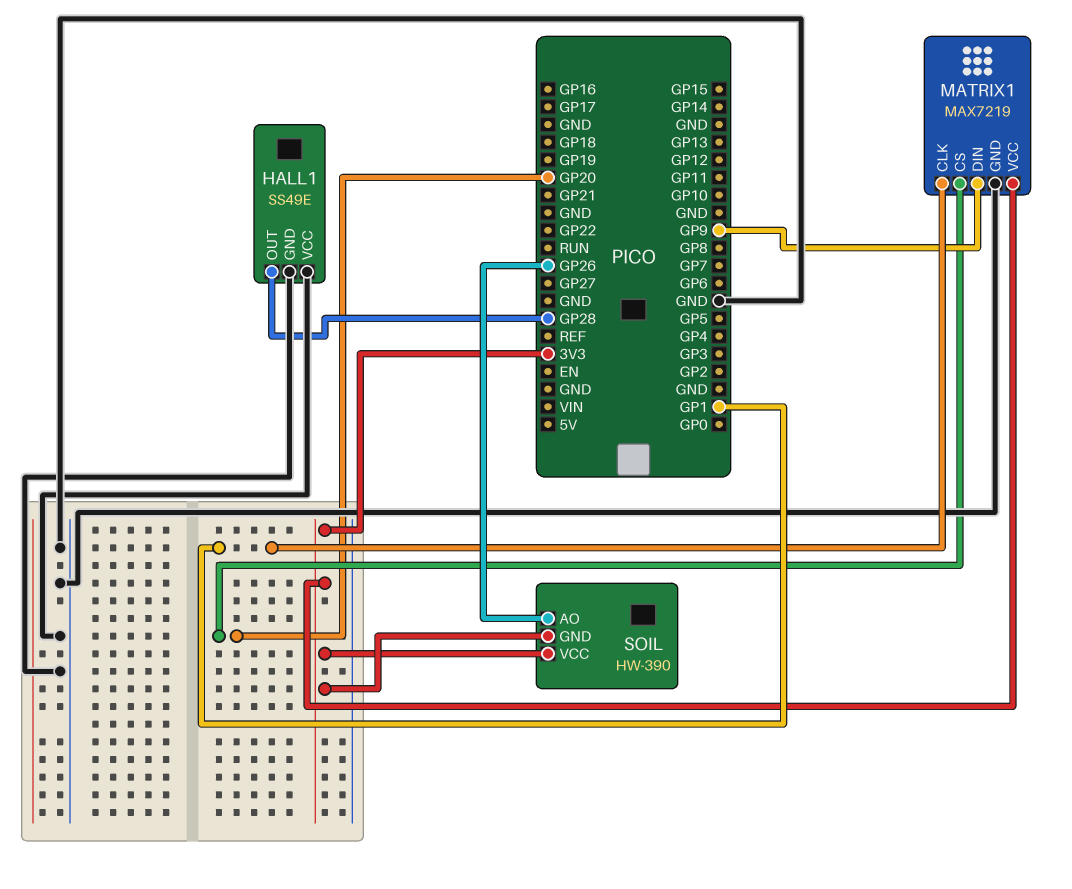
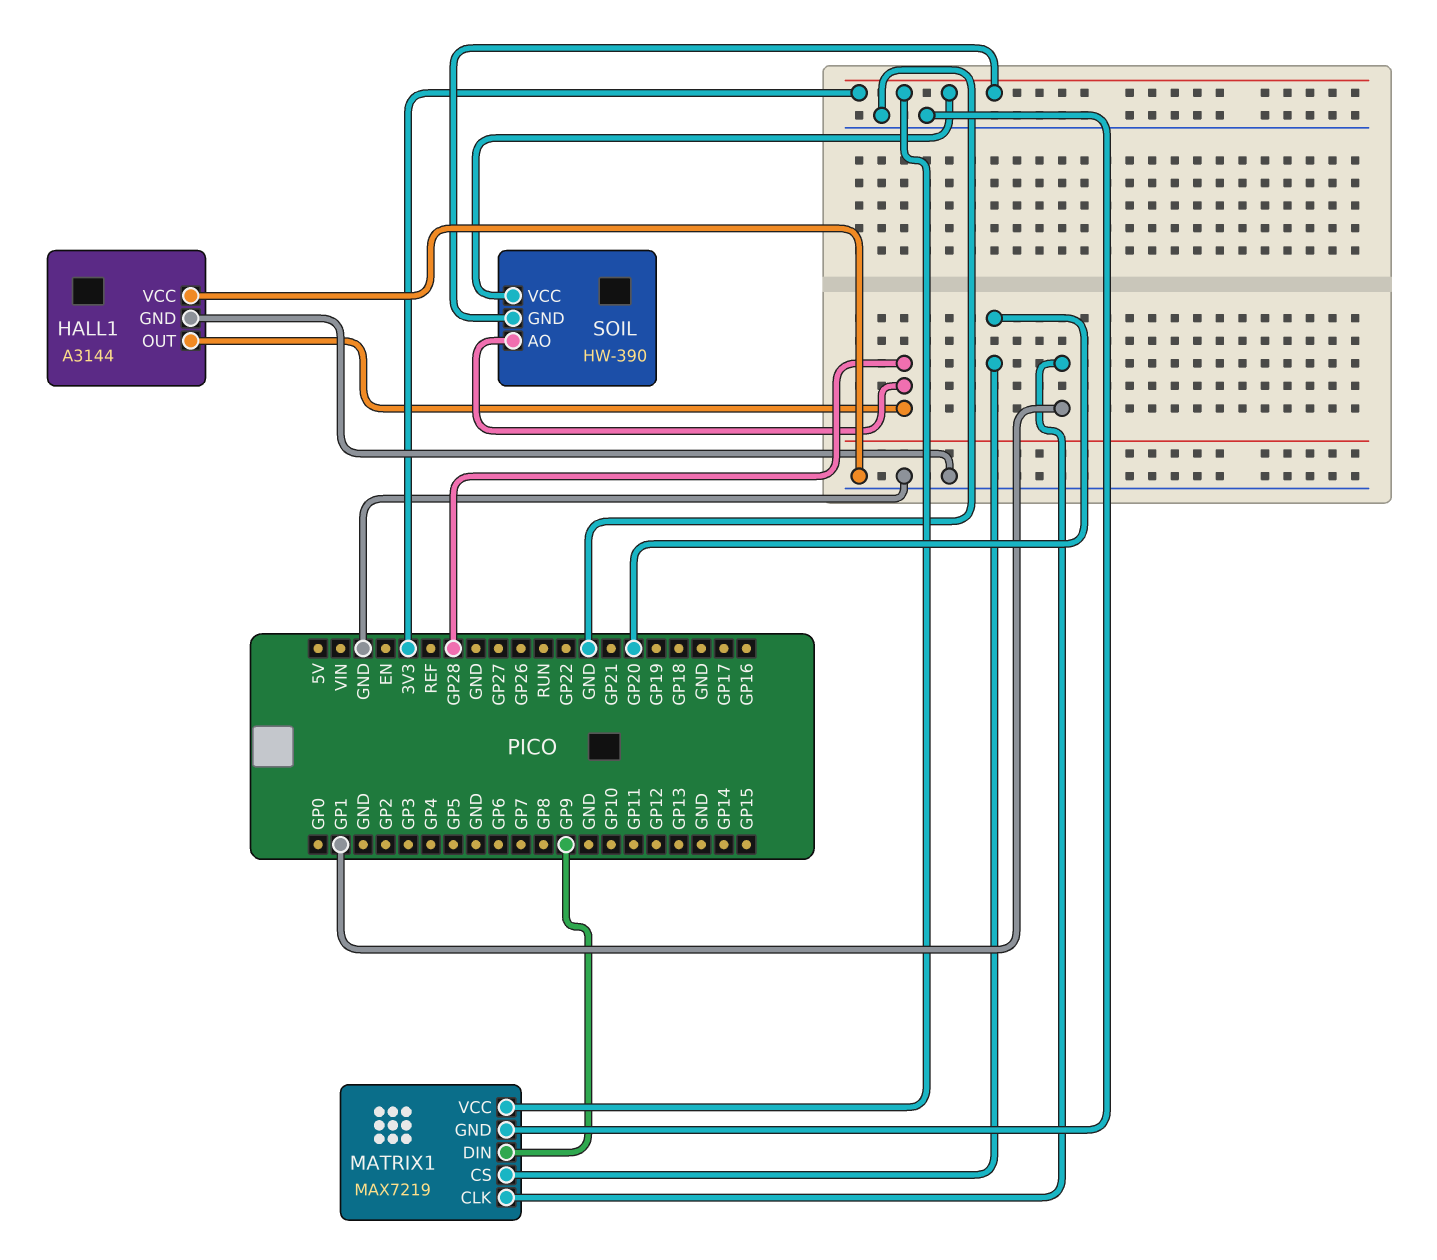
HALL1: SS49E -> A3144
SOIL pin AO: GP26 -> GP28

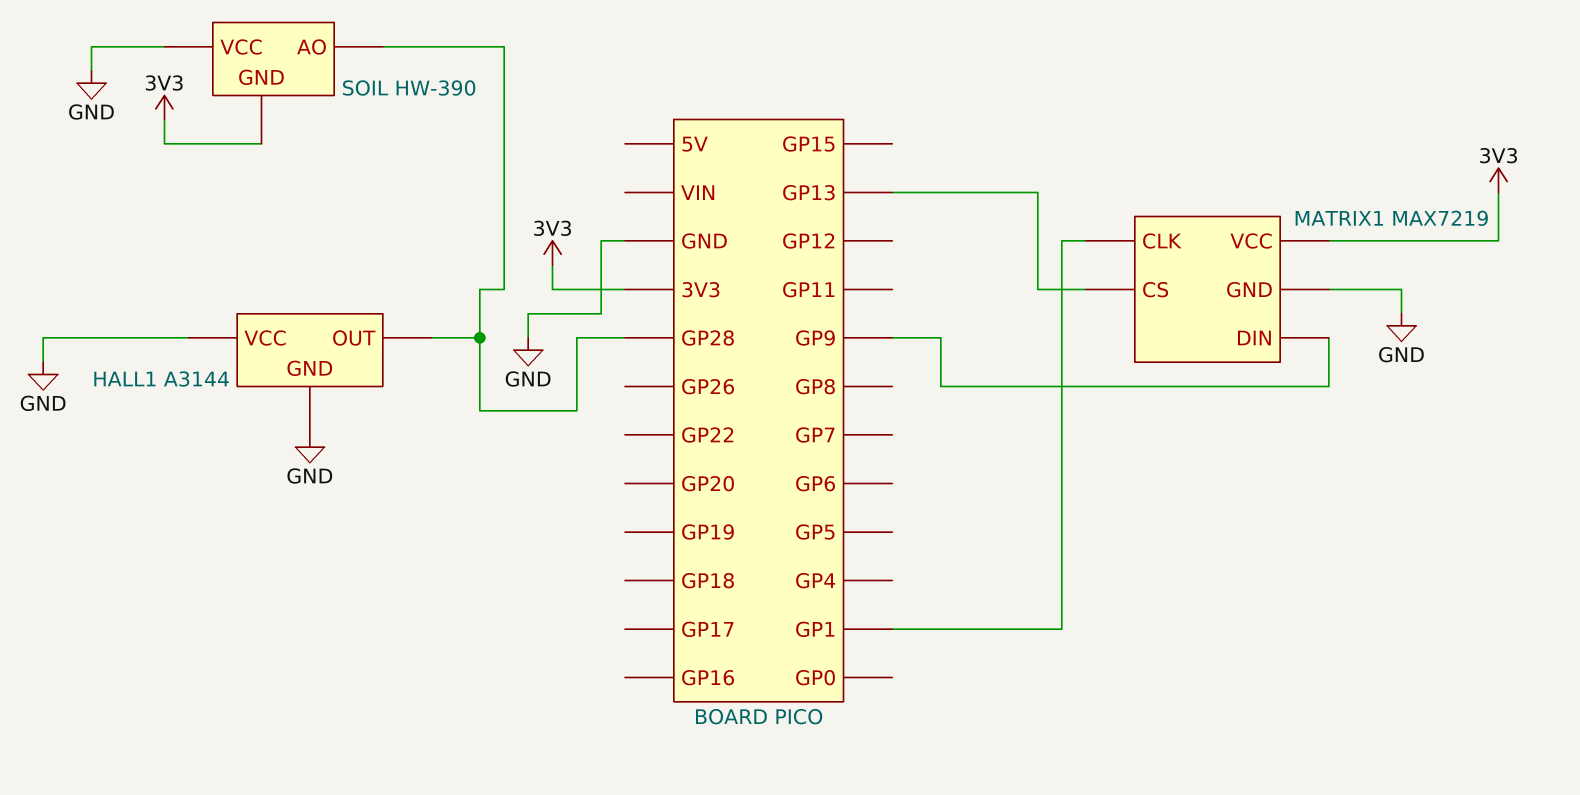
MATRIX1 pin CS: GP20 -> GP13
SOIL pin VCC: 3V3 -> GND

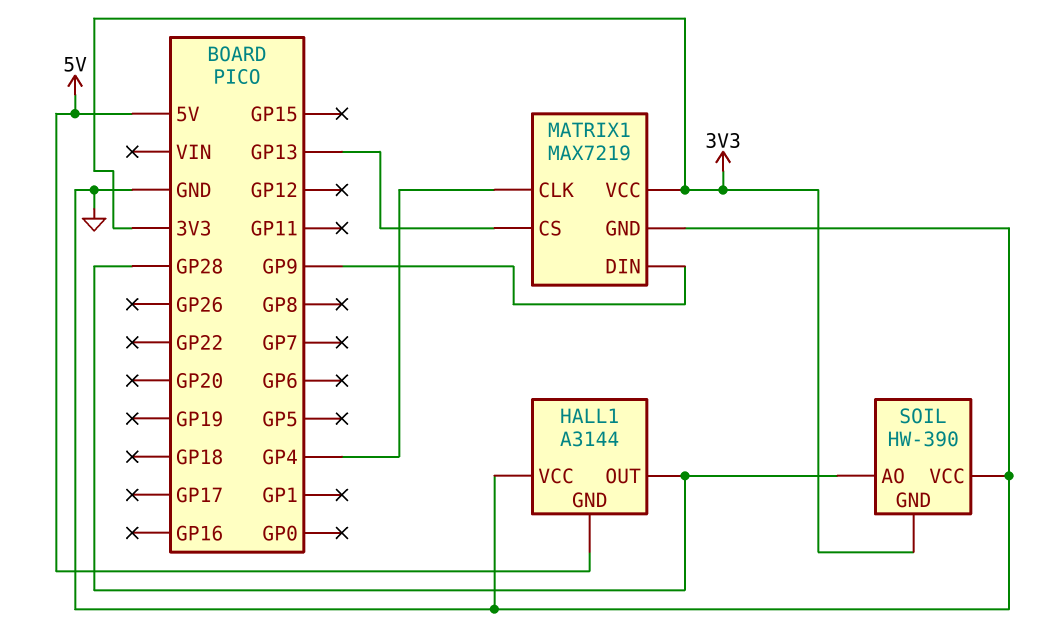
HALL1 pin GND: GND -> 5V
MATRIX1 pin CLK: GP1 -> GP4

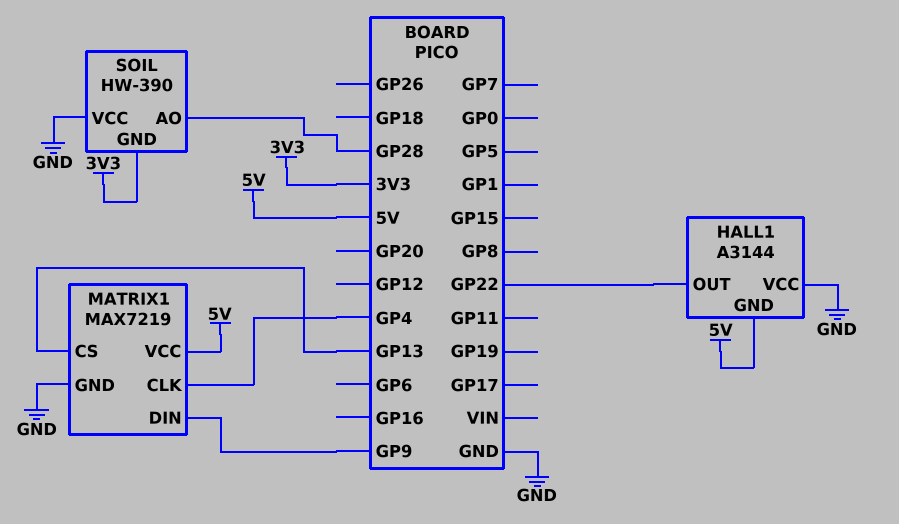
HALL1 pin OUT: GP28 -> GP22
MATRIX1 pin VCC: 3V3 -> 5V

